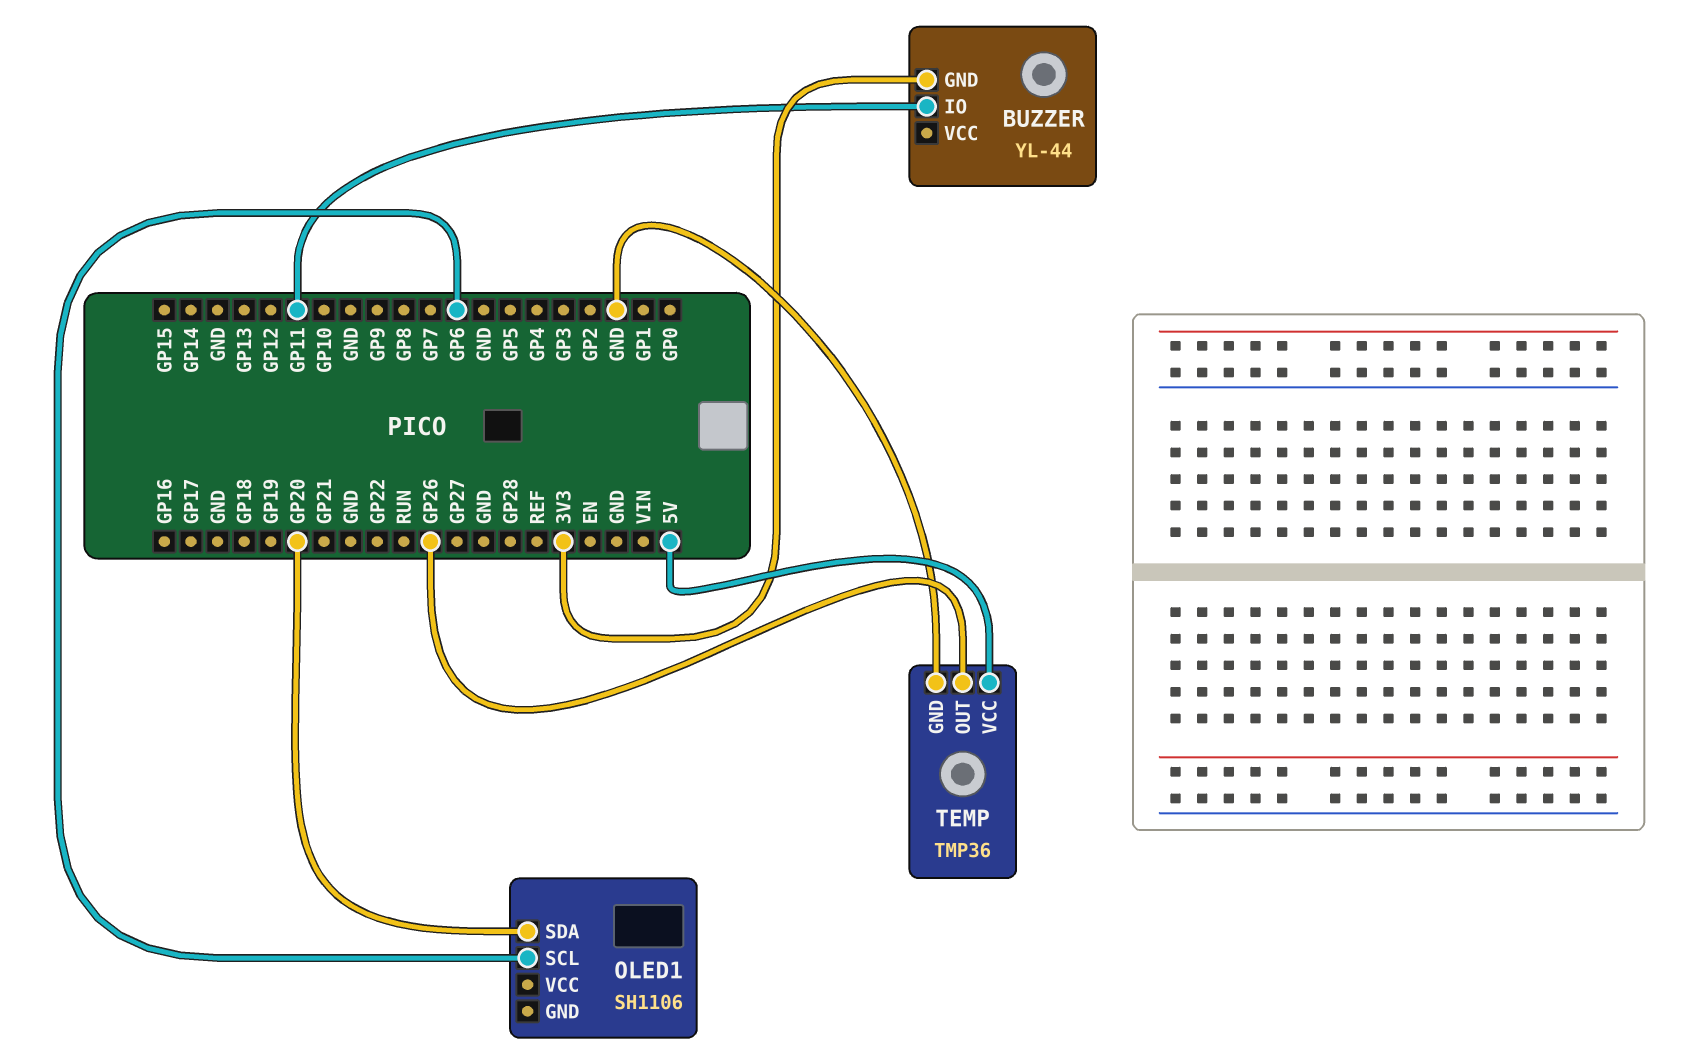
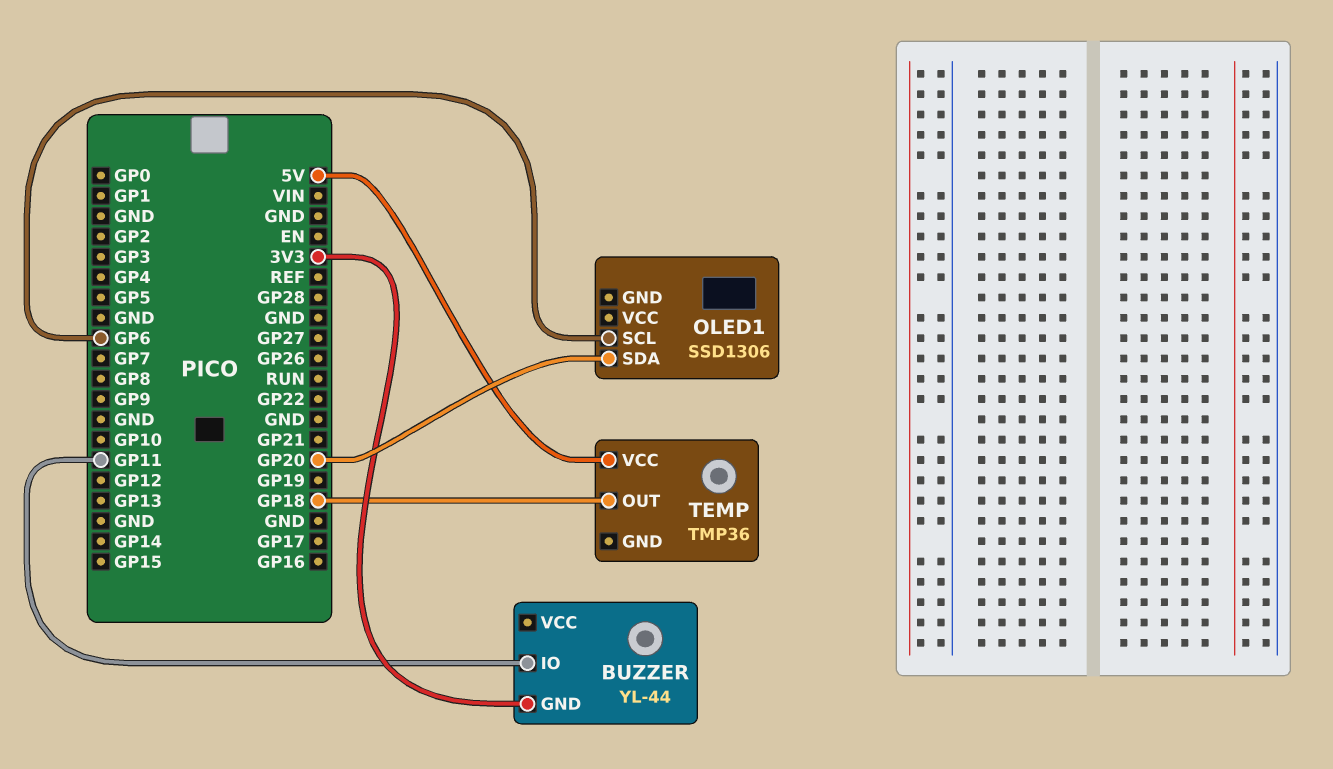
OLED1: SH1106 -> SSD1306
TEMP pin GND: GND -> none
TEMP pin OUT: GP26 -> GP18

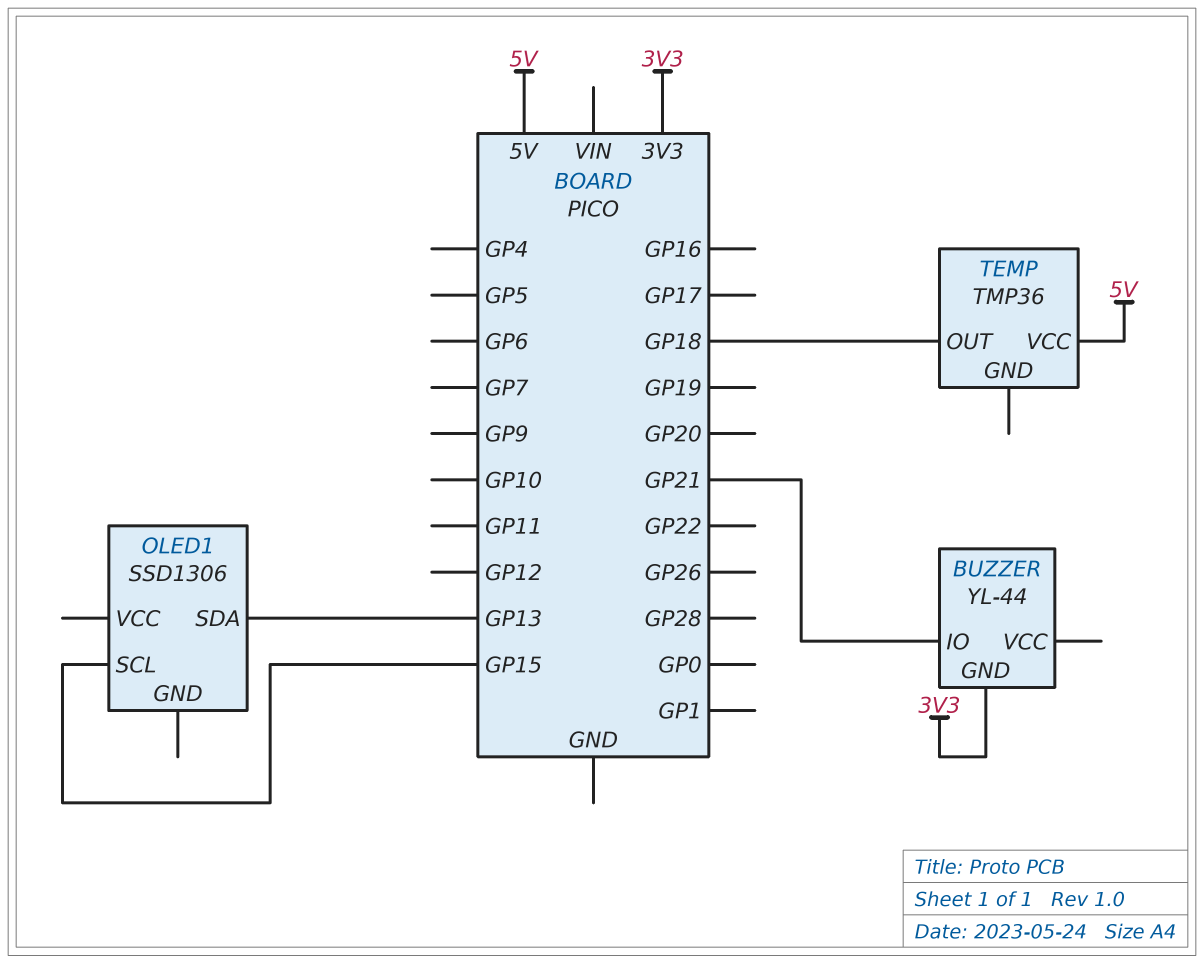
BUZZER pin IO: GP11 -> GP21
OLED1 pin SCL: GP6 -> GP15
OLED1 pin SDA: GP20 -> GP13

